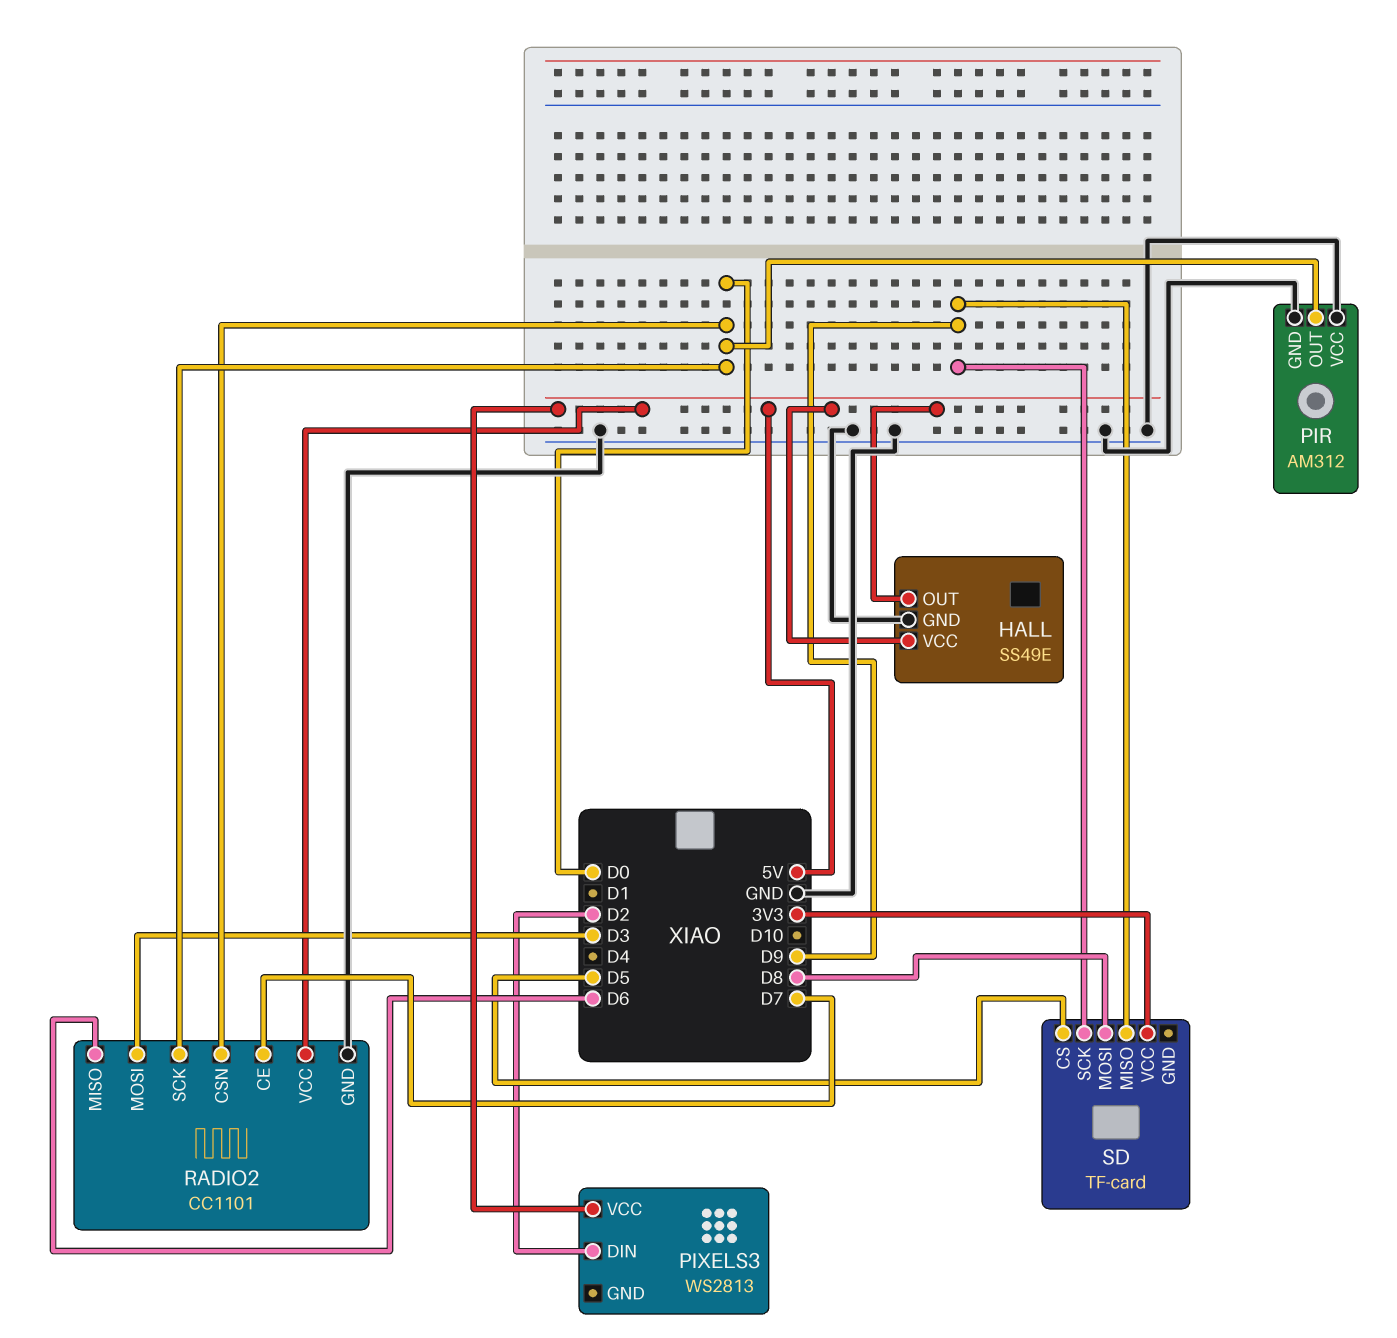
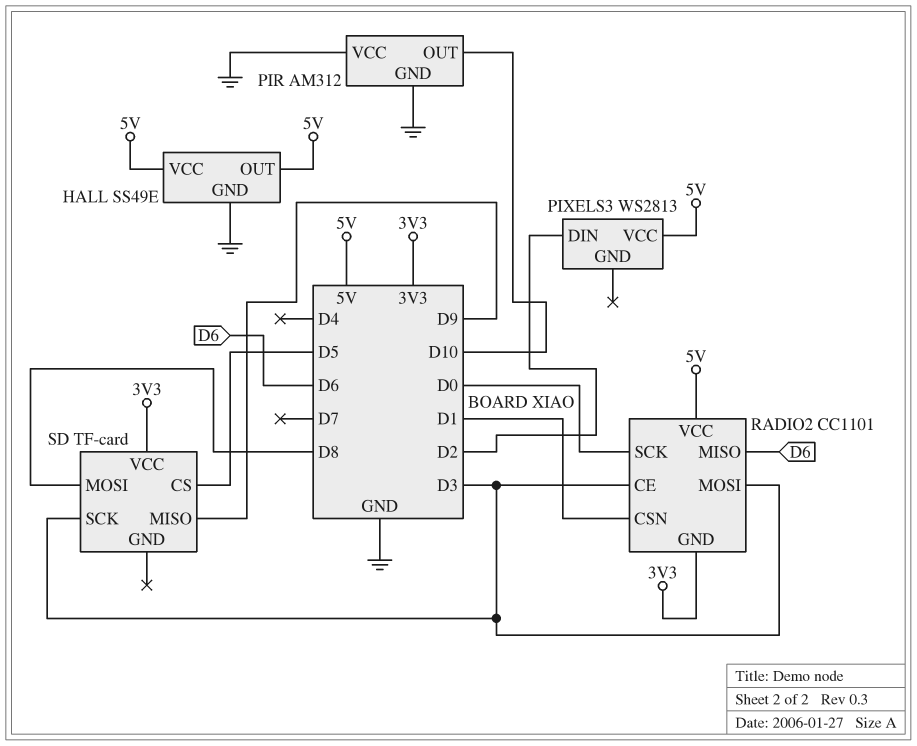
PIR pin OUT: D0 -> D10
RADIO2 pin CE: D7 -> D3
RADIO2 pin CSN: D0 -> D1
RADIO2 pin GND: GND -> 3V3
SD pin SCK: D9 -> D3

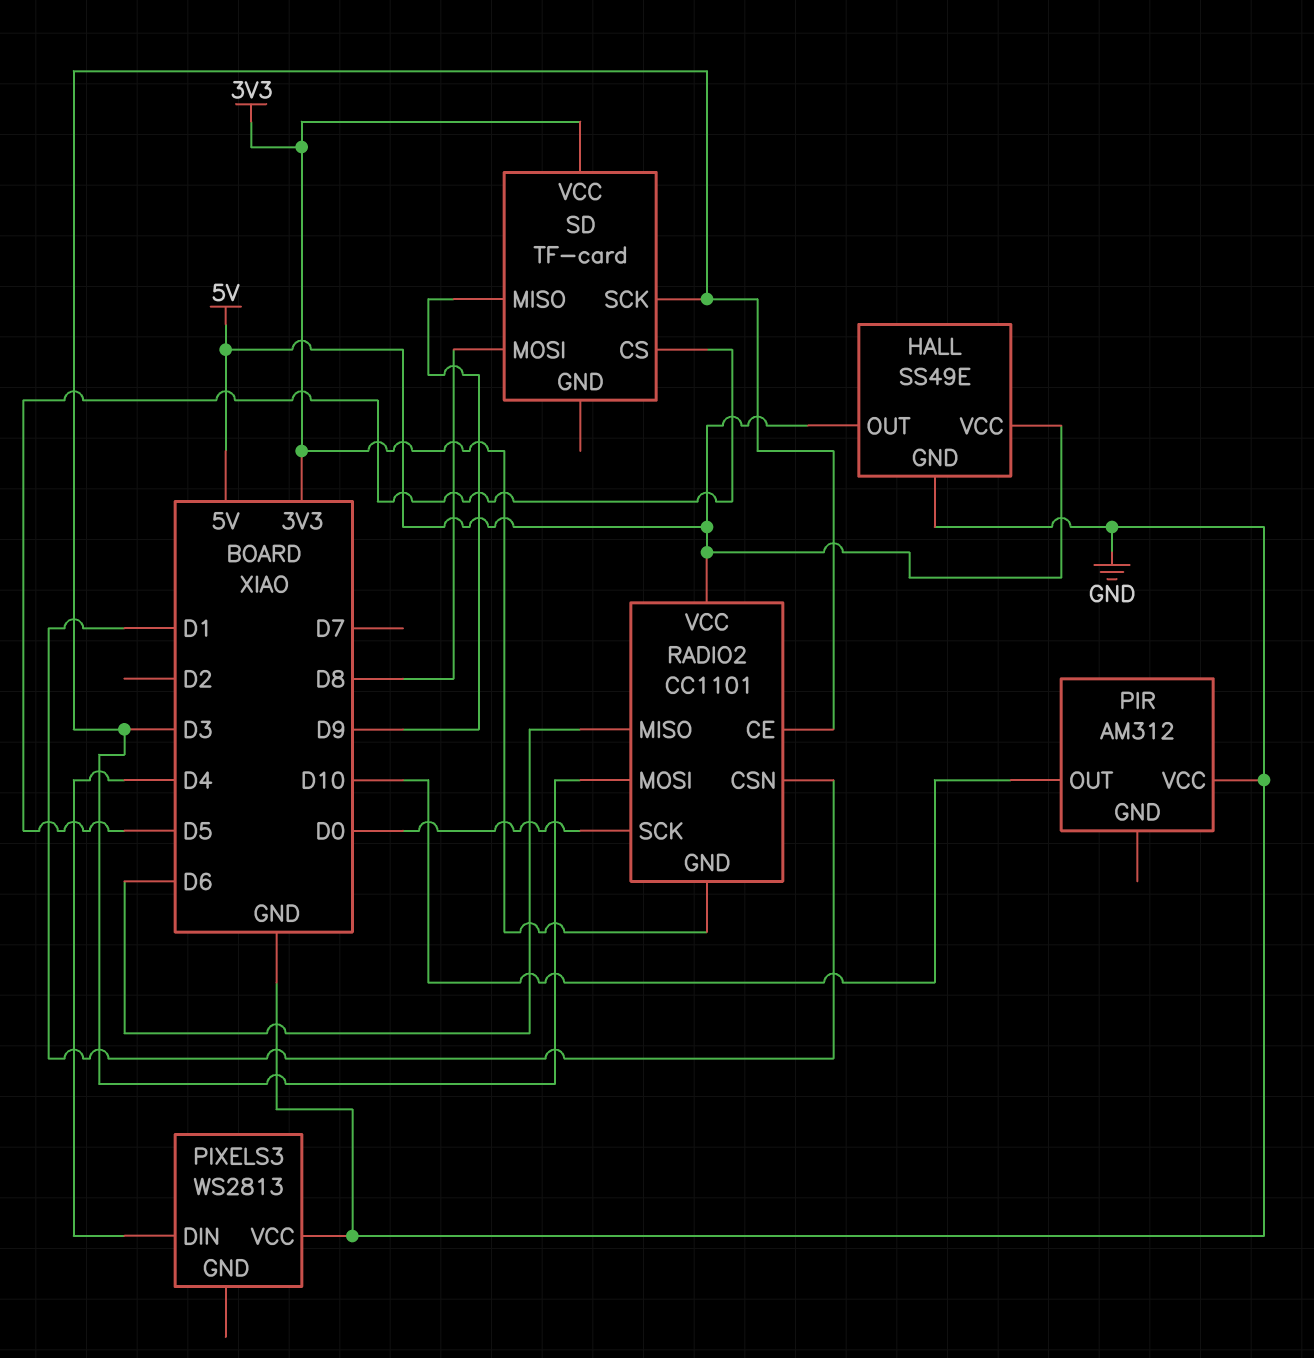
PIR pin GND: GND -> none
PIXELS3 pin DIN: D2 -> D4
PIXELS3 pin VCC: 5V -> GND

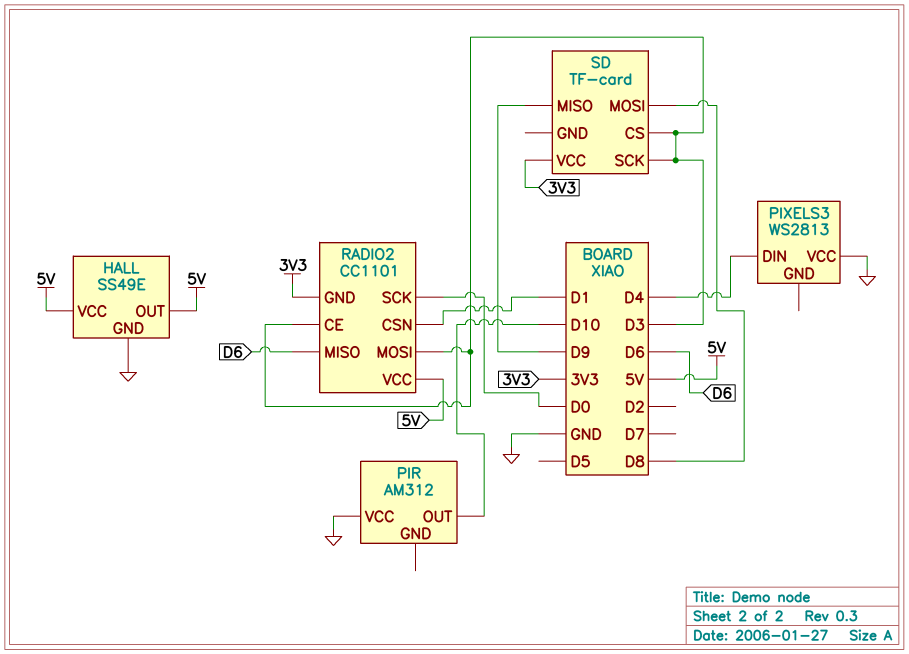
SD pin CS: D5 -> D3

